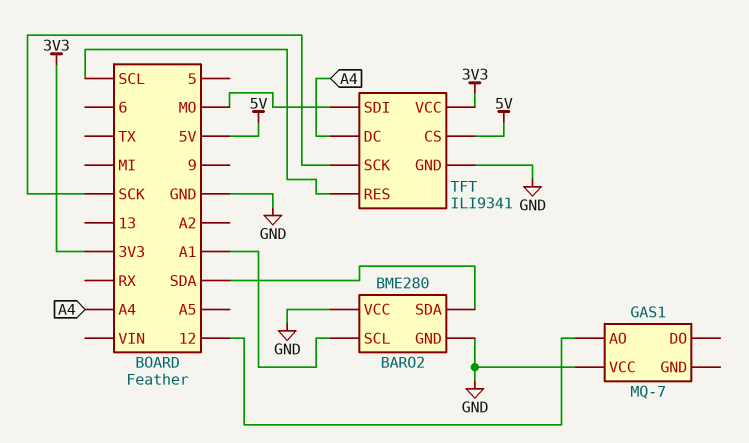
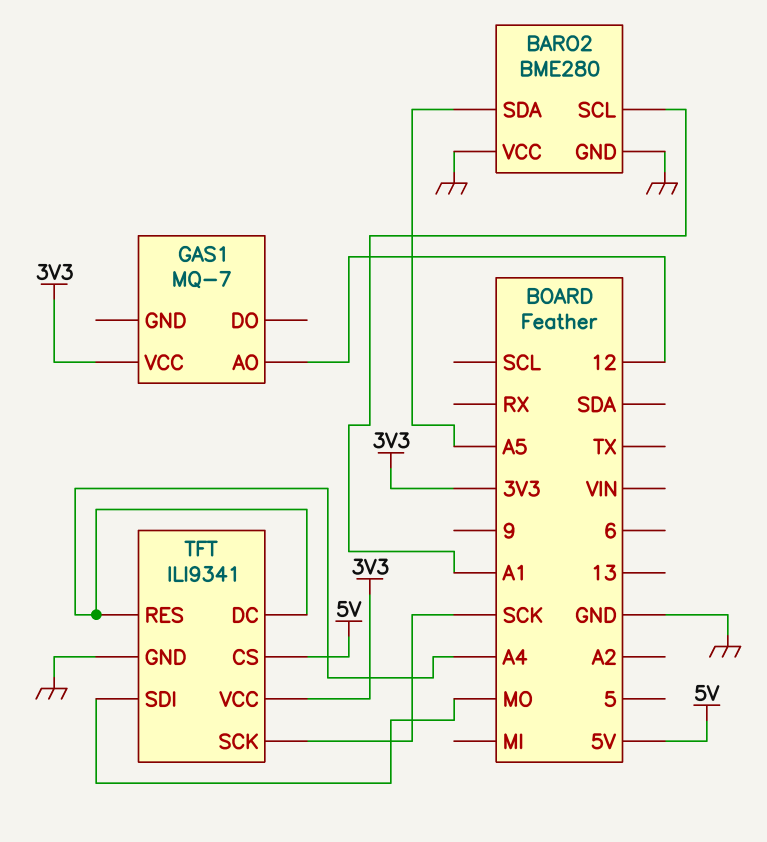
BARO2 pin SDA: SDA -> A5
GAS1 pin VCC: GND -> 3V3
TFT pin RES: SCL -> A4

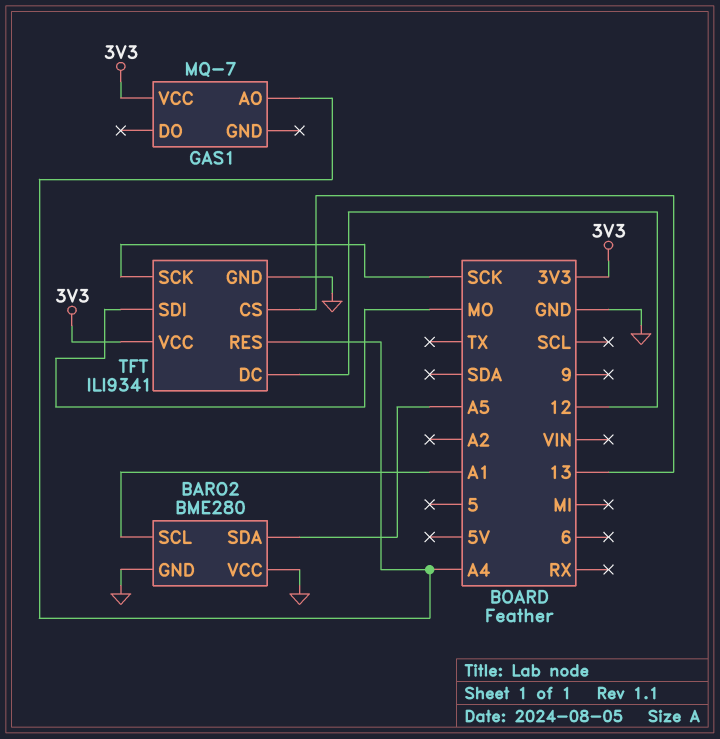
GAS1 pin AO: 12 -> A4
TFT pin CS: 5V -> 13
TFT pin DC: A4 -> 12

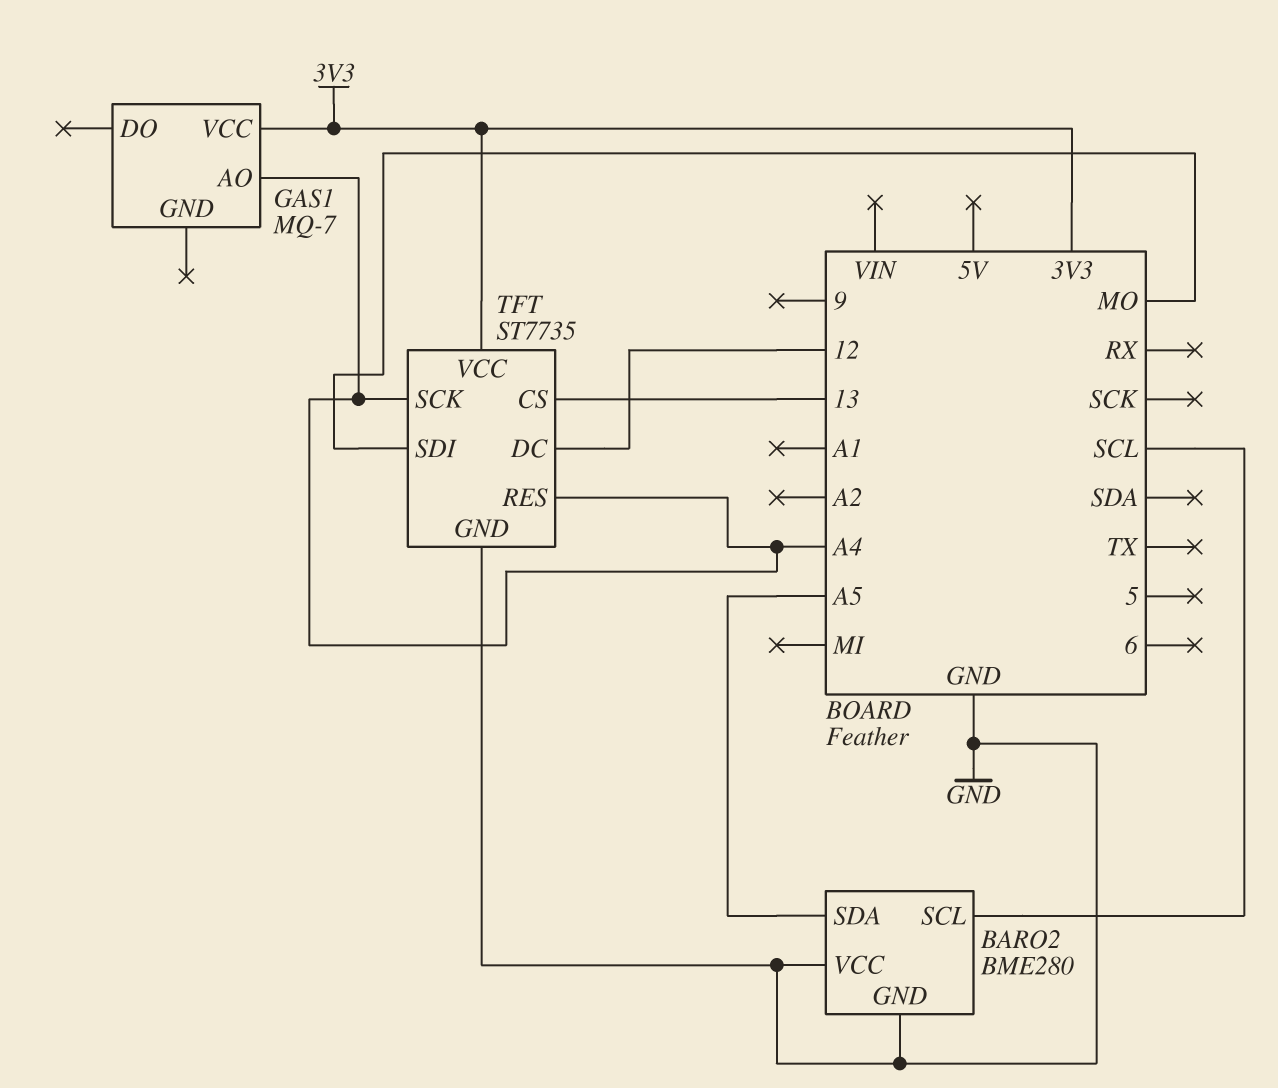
BARO2 pin SCL: A1 -> SCL
TFT: ILI9341 -> ST7735
TFT pin SCK: SCK -> A4

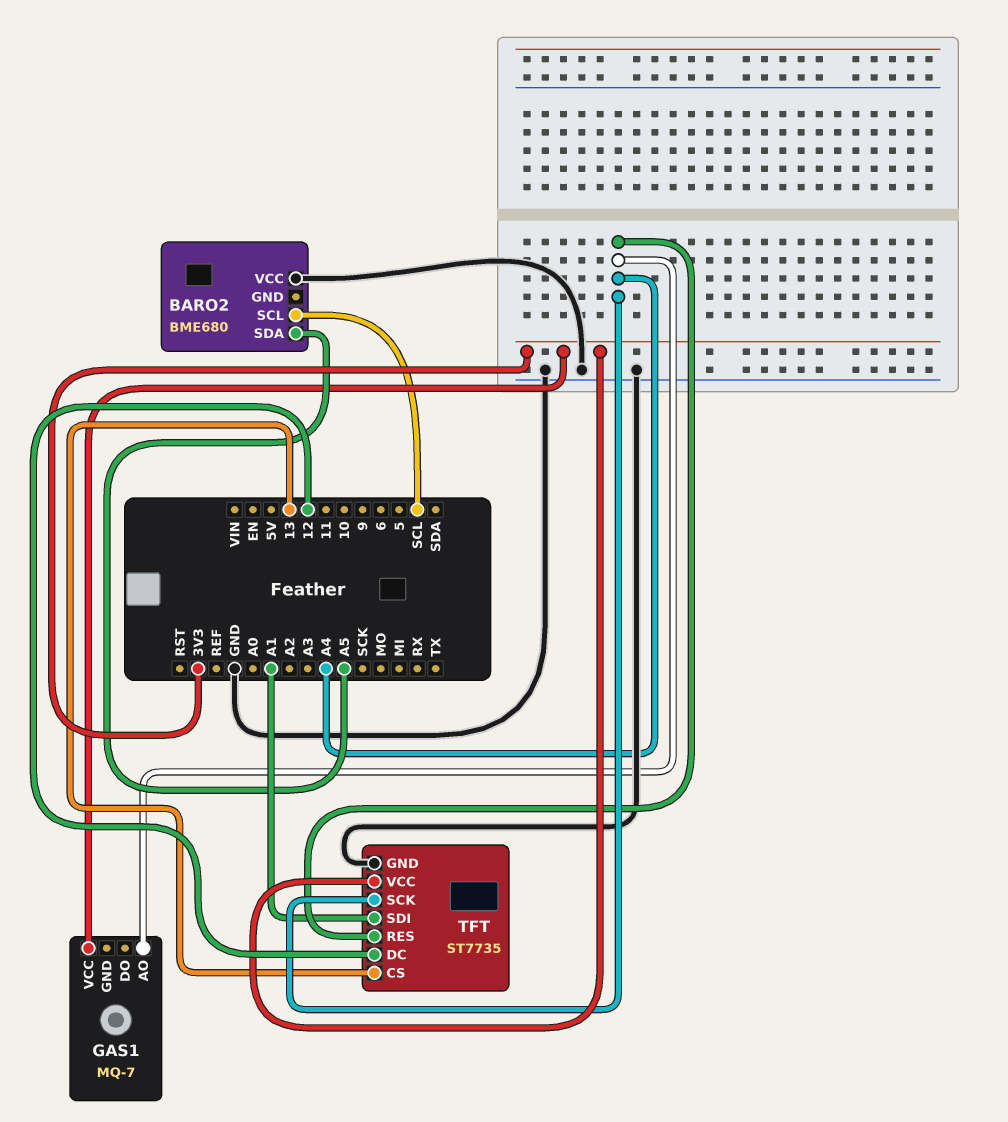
BARO2: BME280 -> BME680
BARO2 pin GND: GND -> none
TFT pin SDI: MO -> A1

